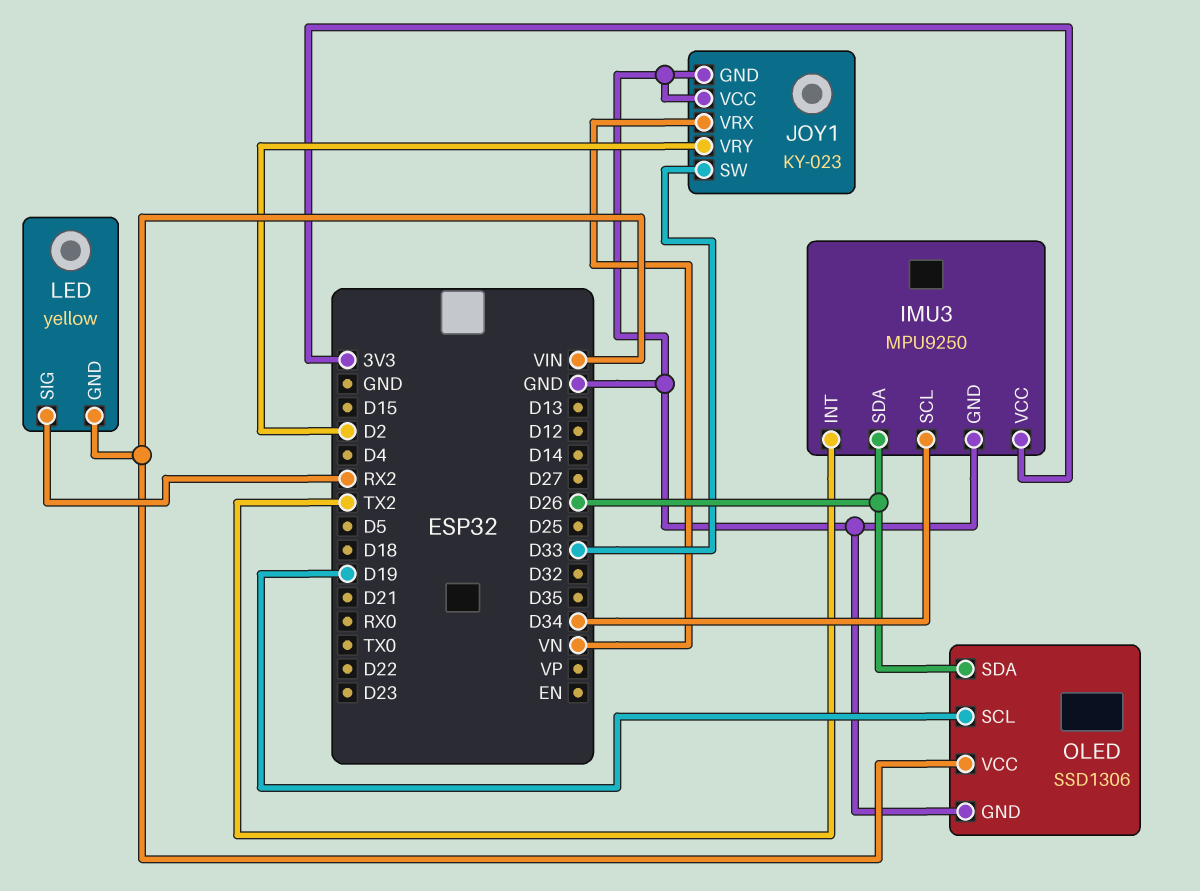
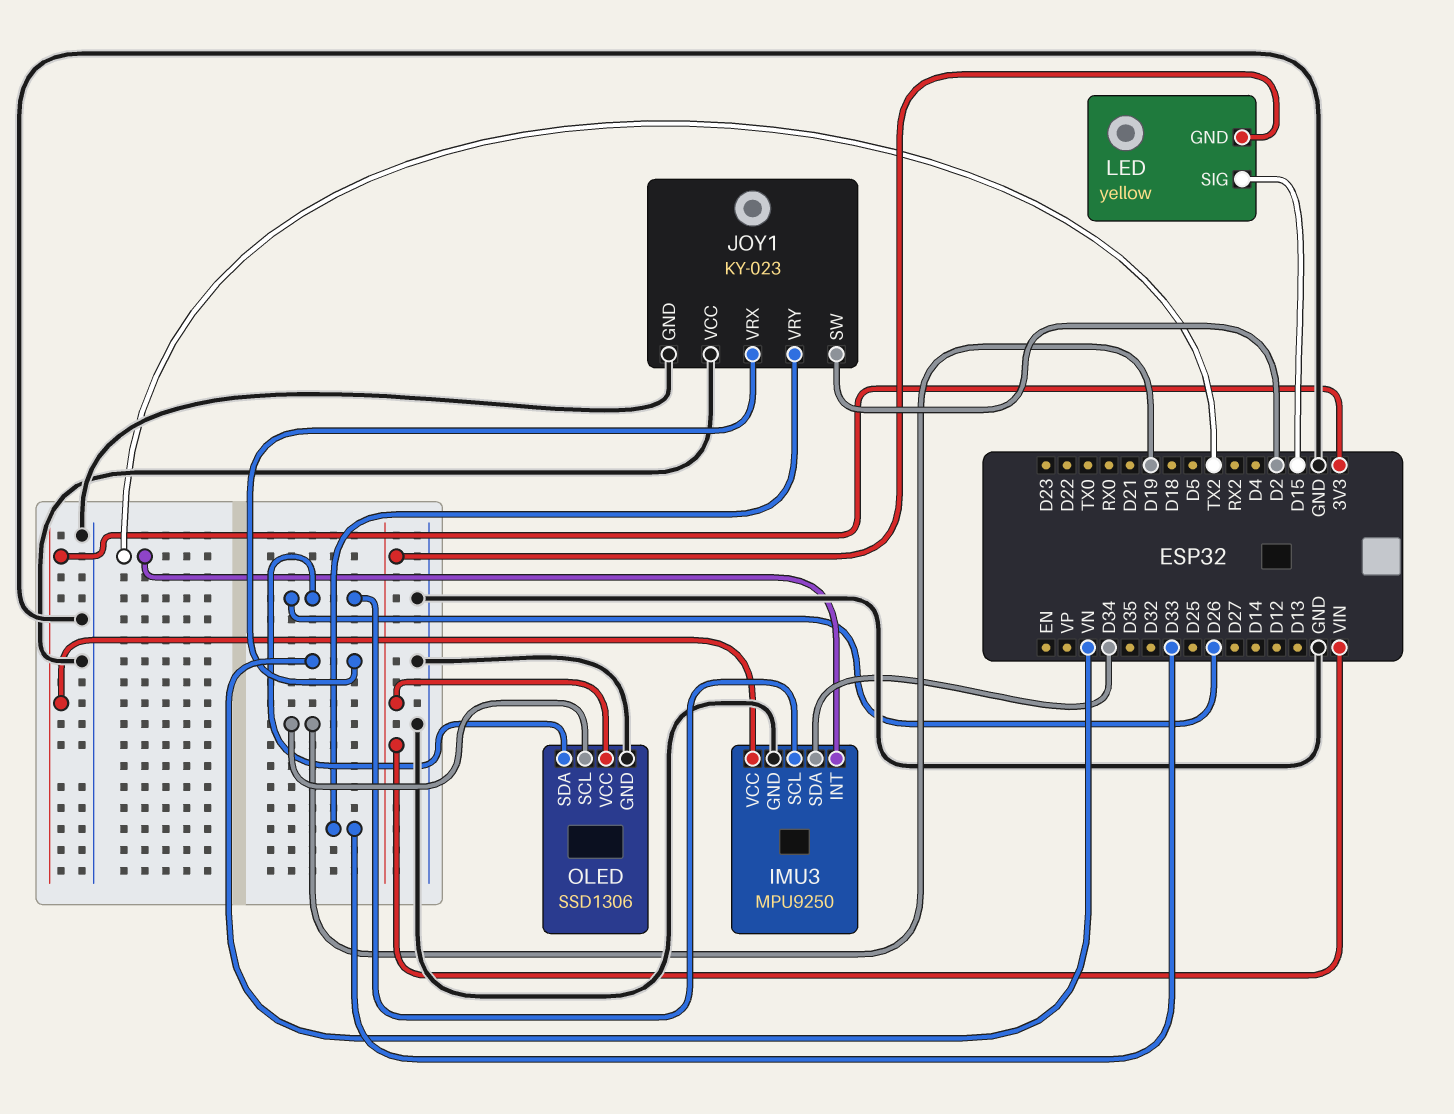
IMU3 pin SCL: D34 -> D26
IMU3 pin SDA: D26 -> D34
JOY1 pin SW: D33 -> D2
JOY1 pin VRY: D2 -> D33
LED pin SIG: RX2 -> D15

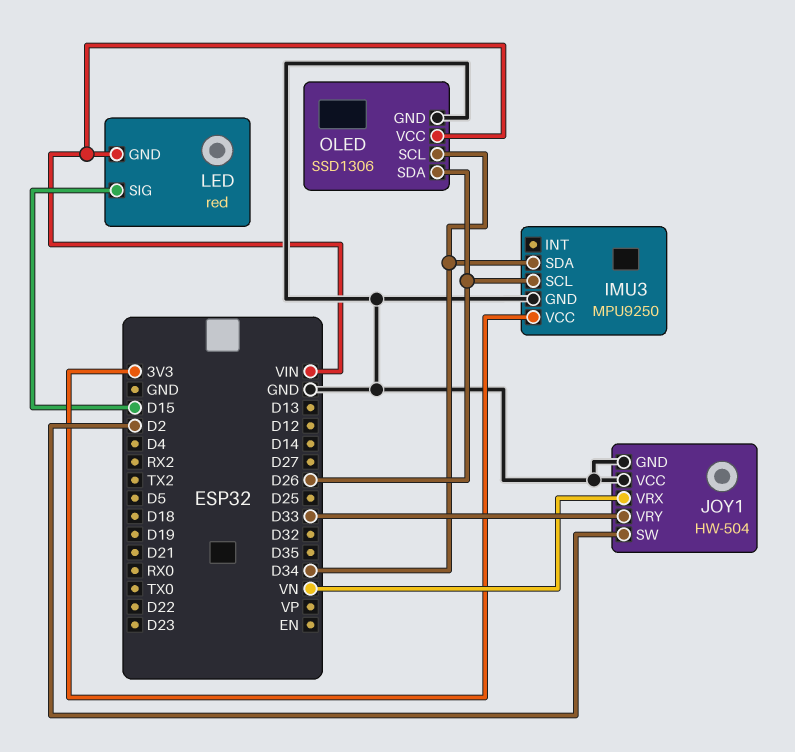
IMU3 pin INT: TX2 -> none
JOY1: KY-023 -> HW-504
LED: yellow -> red
OLED pin SCL: D19 -> D34

